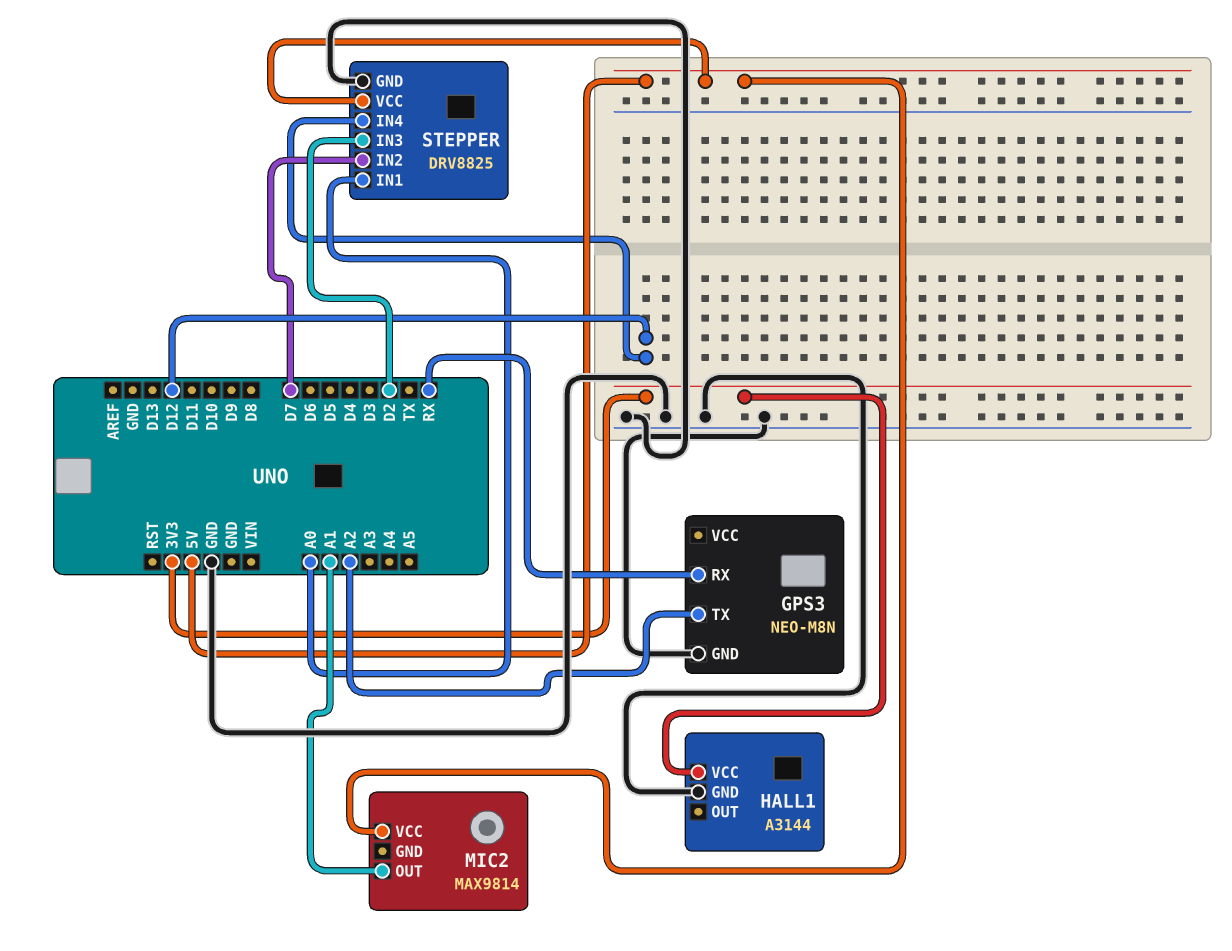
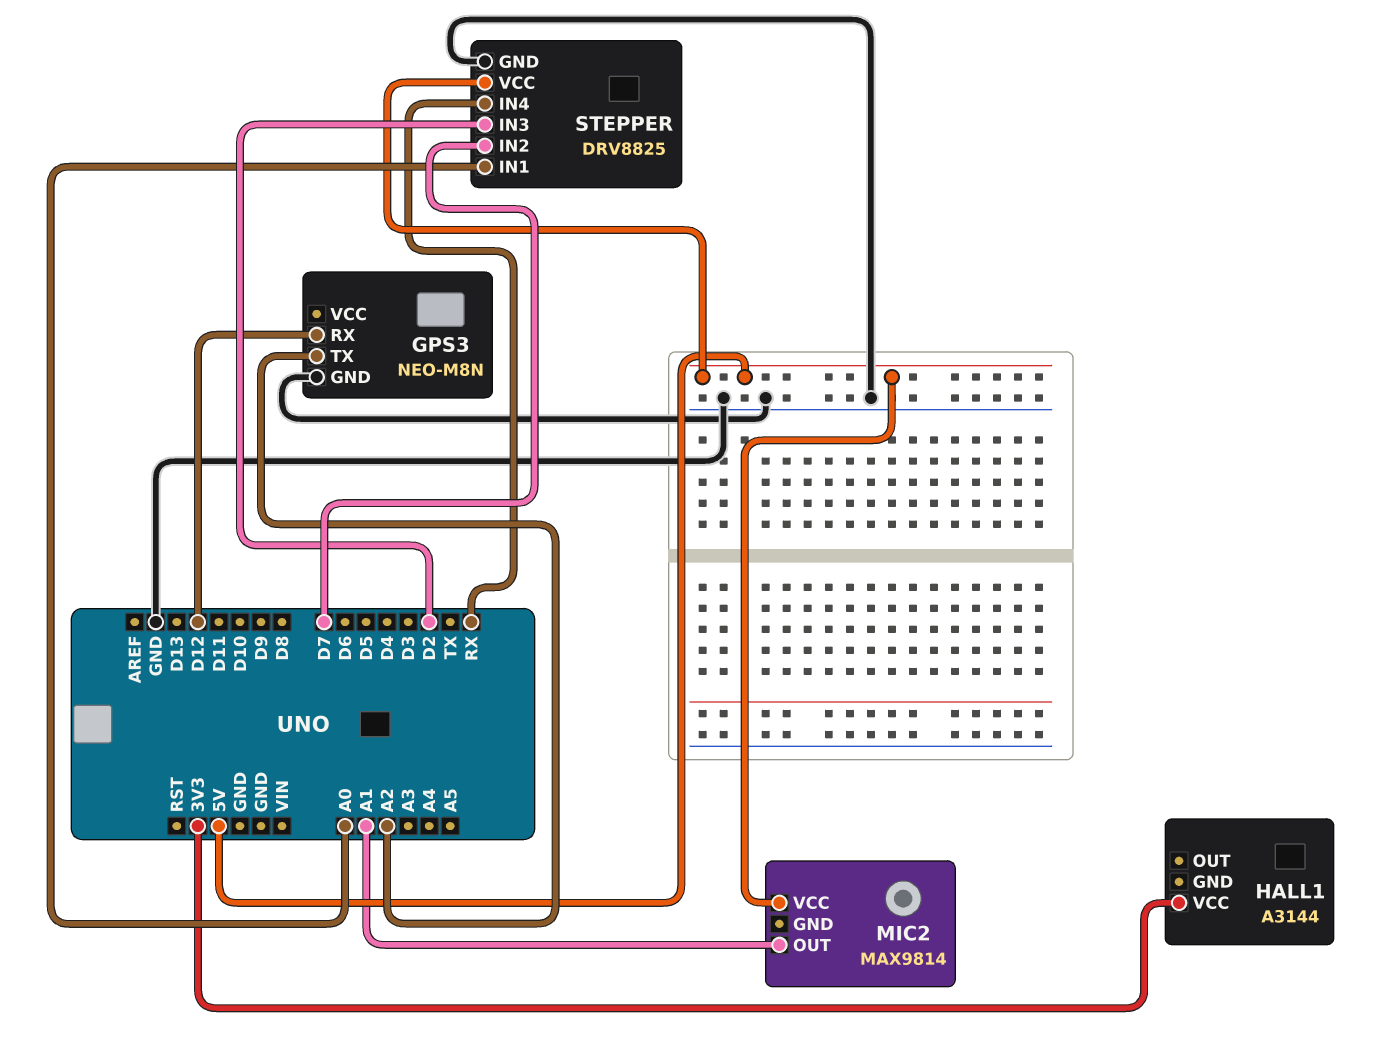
GPS3 pin RX: RX -> D12
HALL1 pin GND: GND -> none
STEPPER pin IN4: D12 -> RX

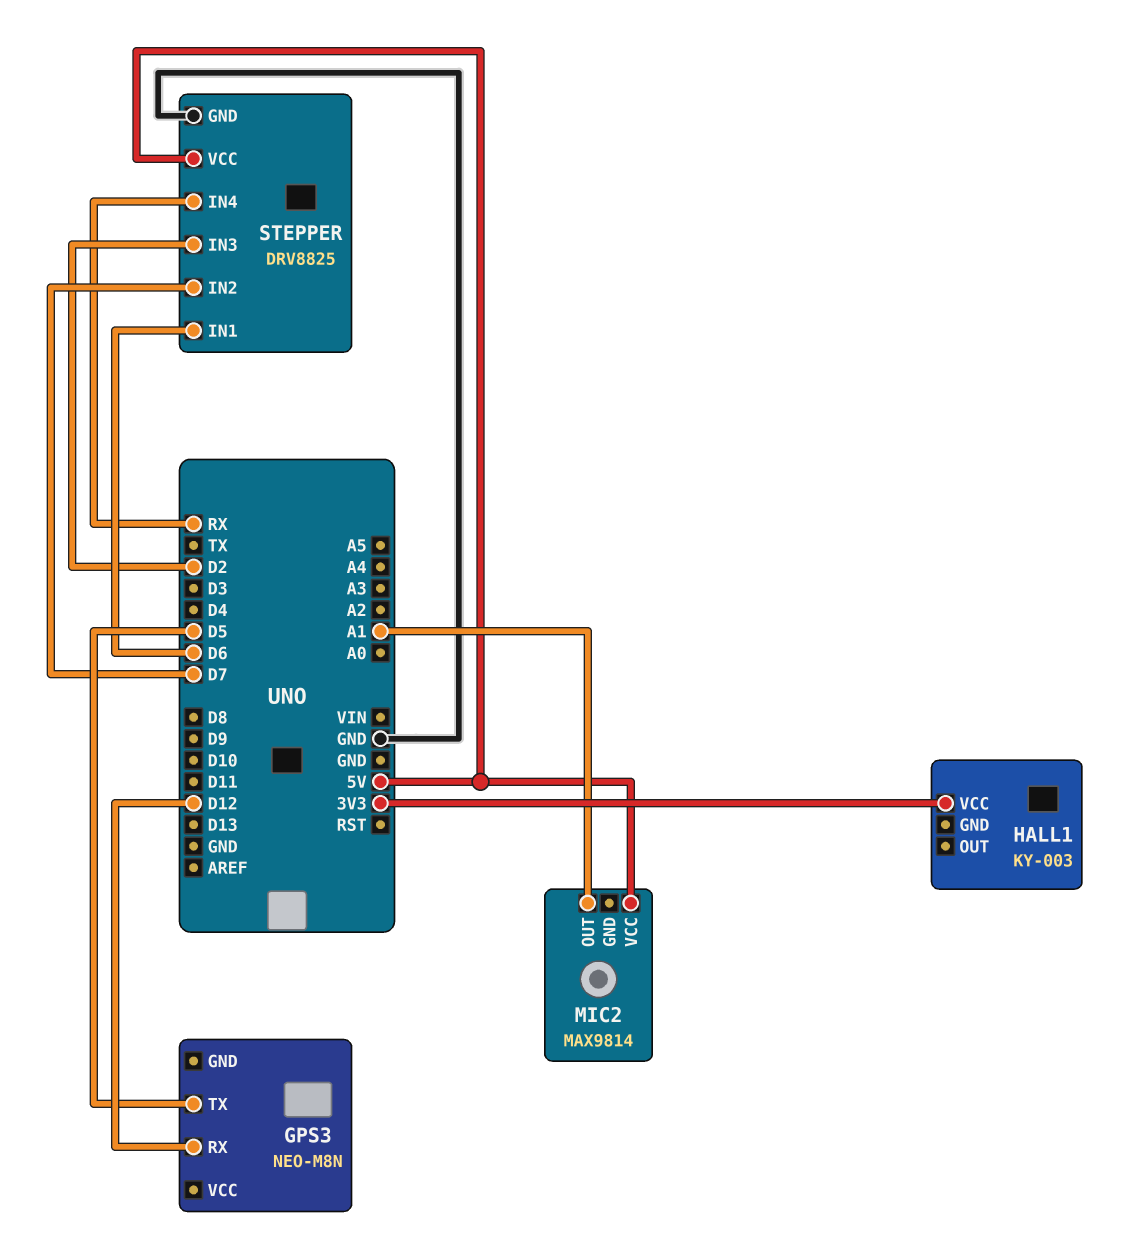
GPS3 pin GND: GND -> none
GPS3 pin TX: A2 -> D5
HALL1: A3144 -> KY-003
STEPPER pin IN1: A0 -> D6

